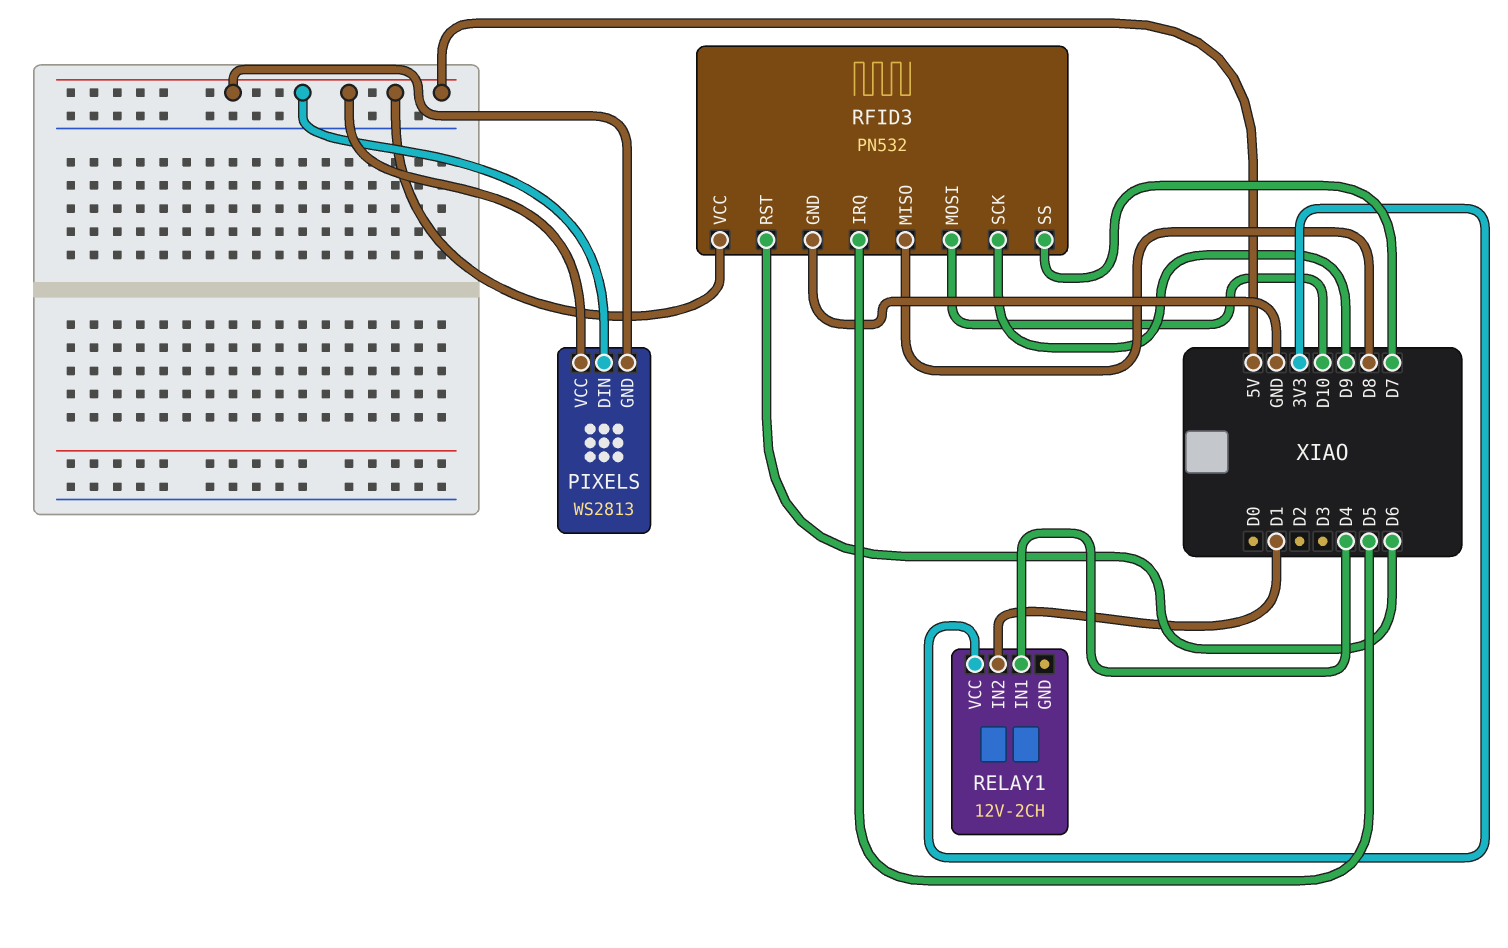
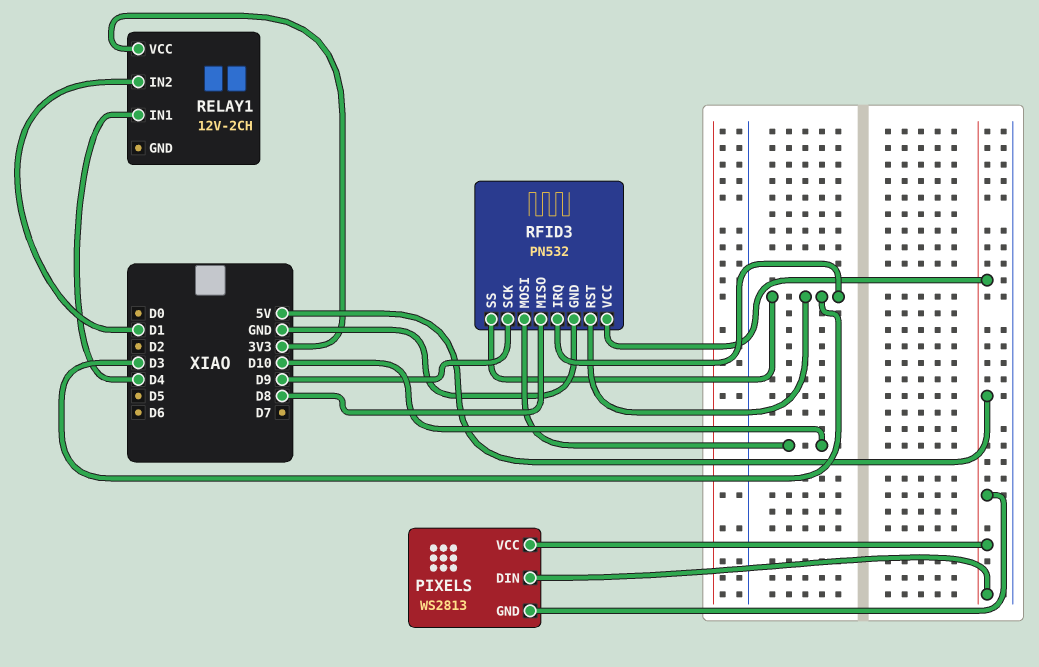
RFID3 pin IRQ: D5 -> D3
RFID3 pin RST: D6 -> D3
RFID3 pin SS: D7 -> D3

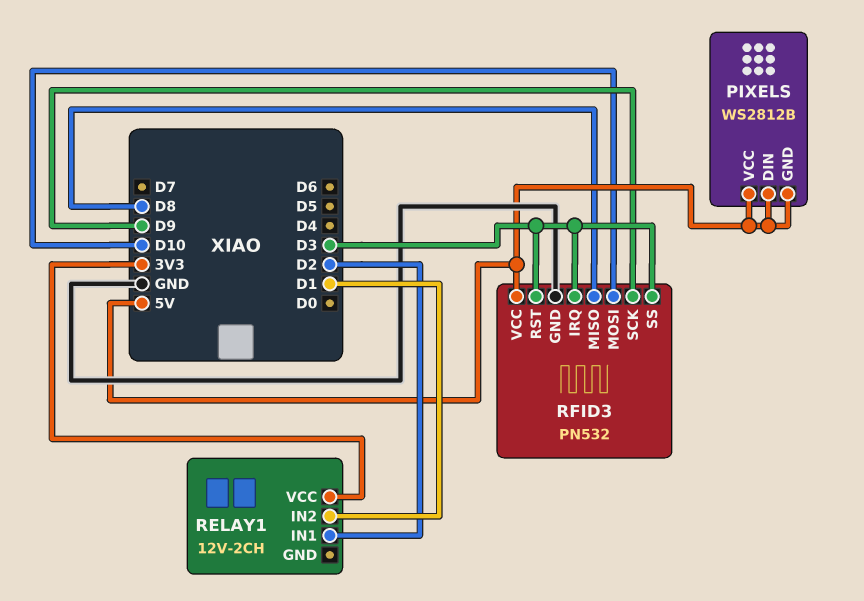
PIXELS: WS2813 -> WS2812B
RELAY1 pin IN1: D4 -> D2

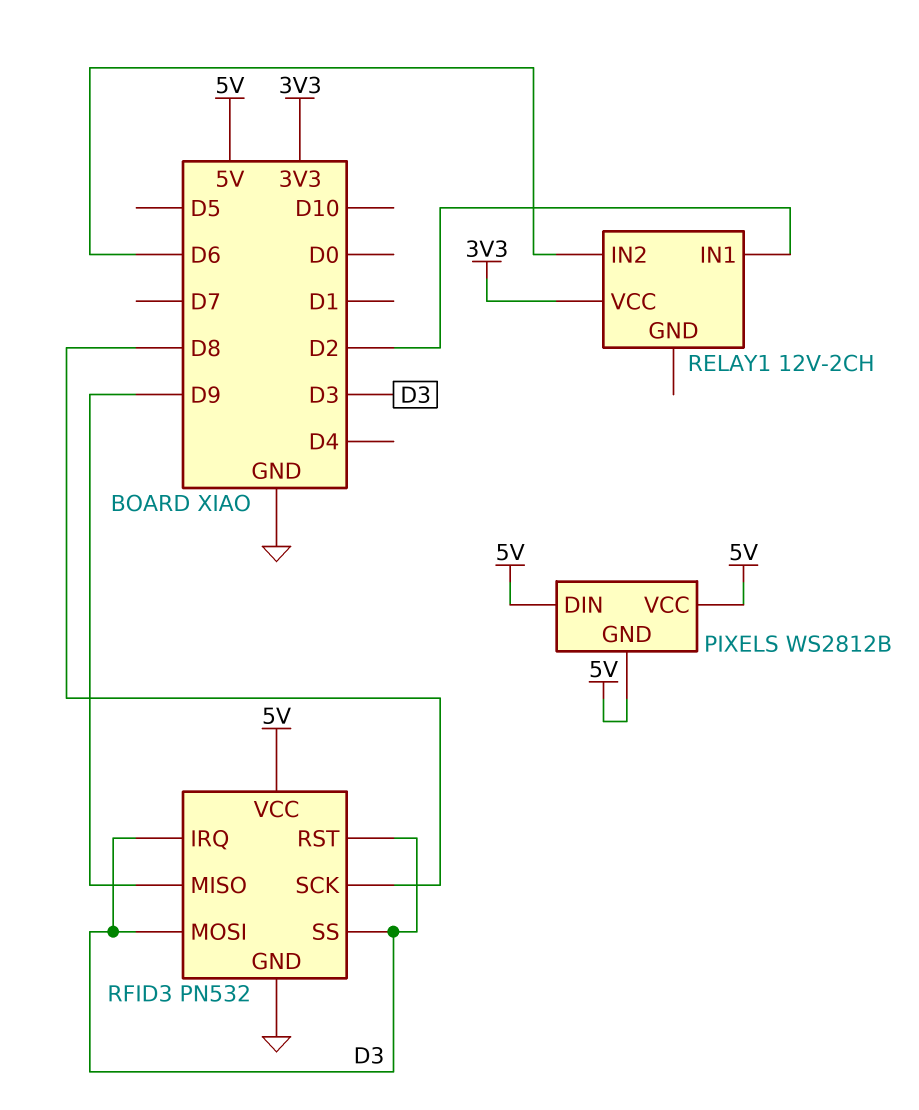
RELAY1 pin IN2: D1 -> D6
RFID3 pin MISO: D8 -> D9
RFID3 pin MOSI: D10 -> D3
RFID3 pin SCK: D9 -> D8

